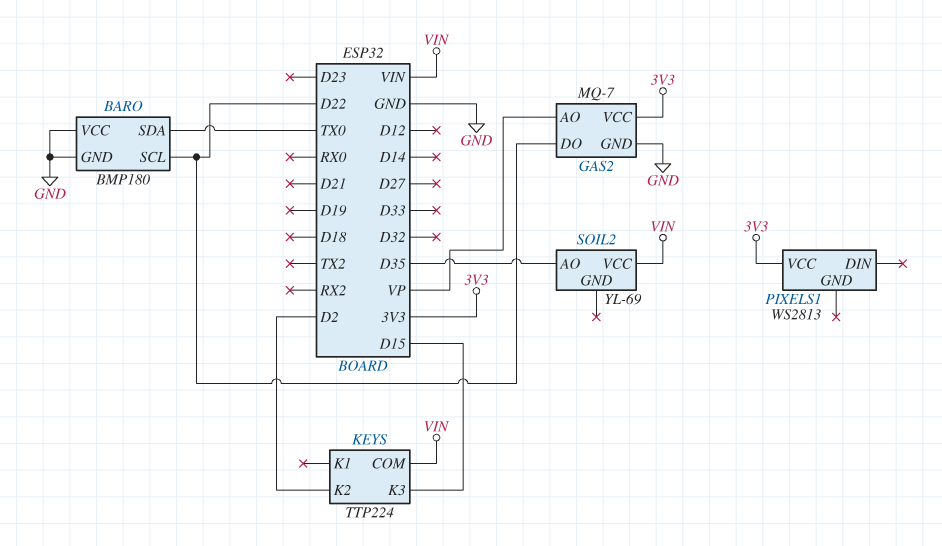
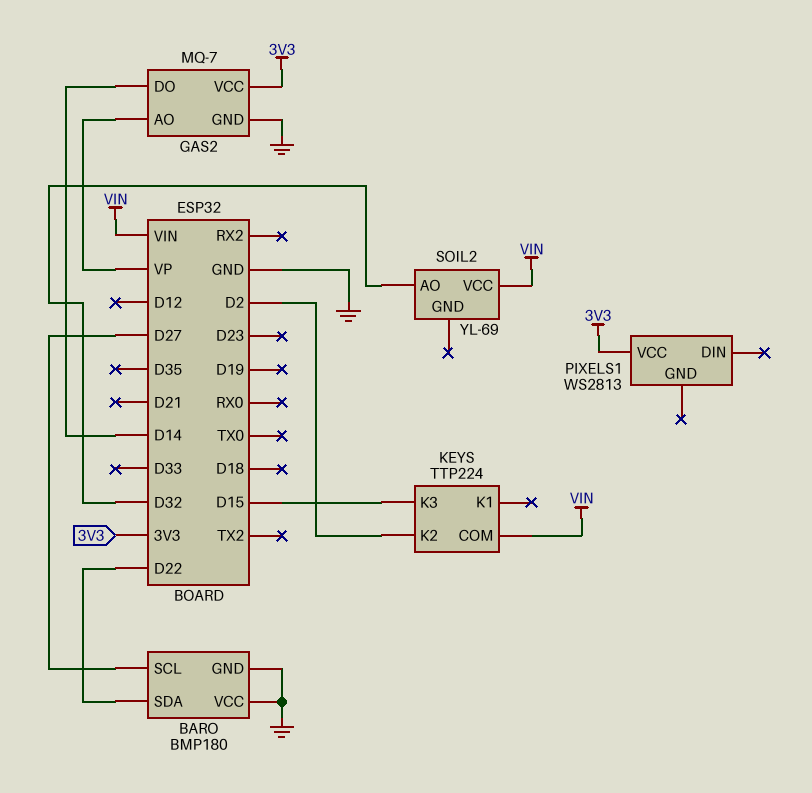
BARO pin SCL: D22 -> D27
BARO pin SDA: TX0 -> D22
GAS2 pin DO: D22 -> D14
SOIL2 pin AO: D35 -> D32

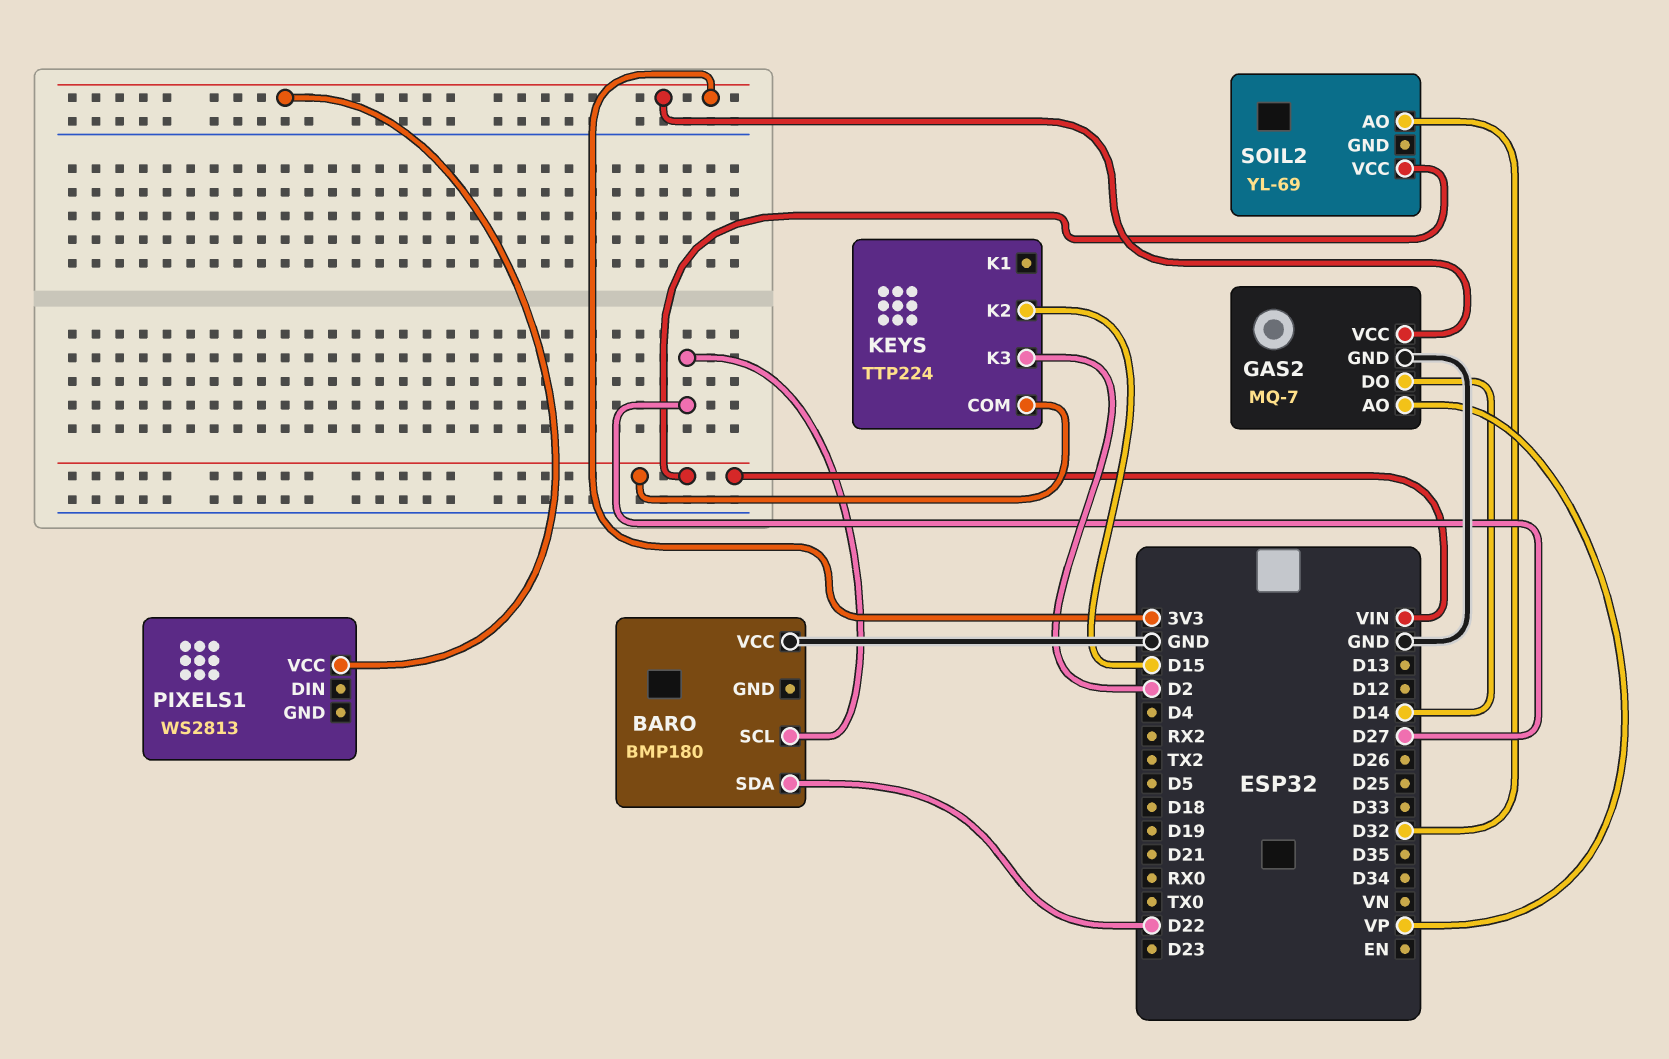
BARO pin GND: GND -> none
KEYS pin K2: D2 -> D15
KEYS pin K3: D15 -> D2

